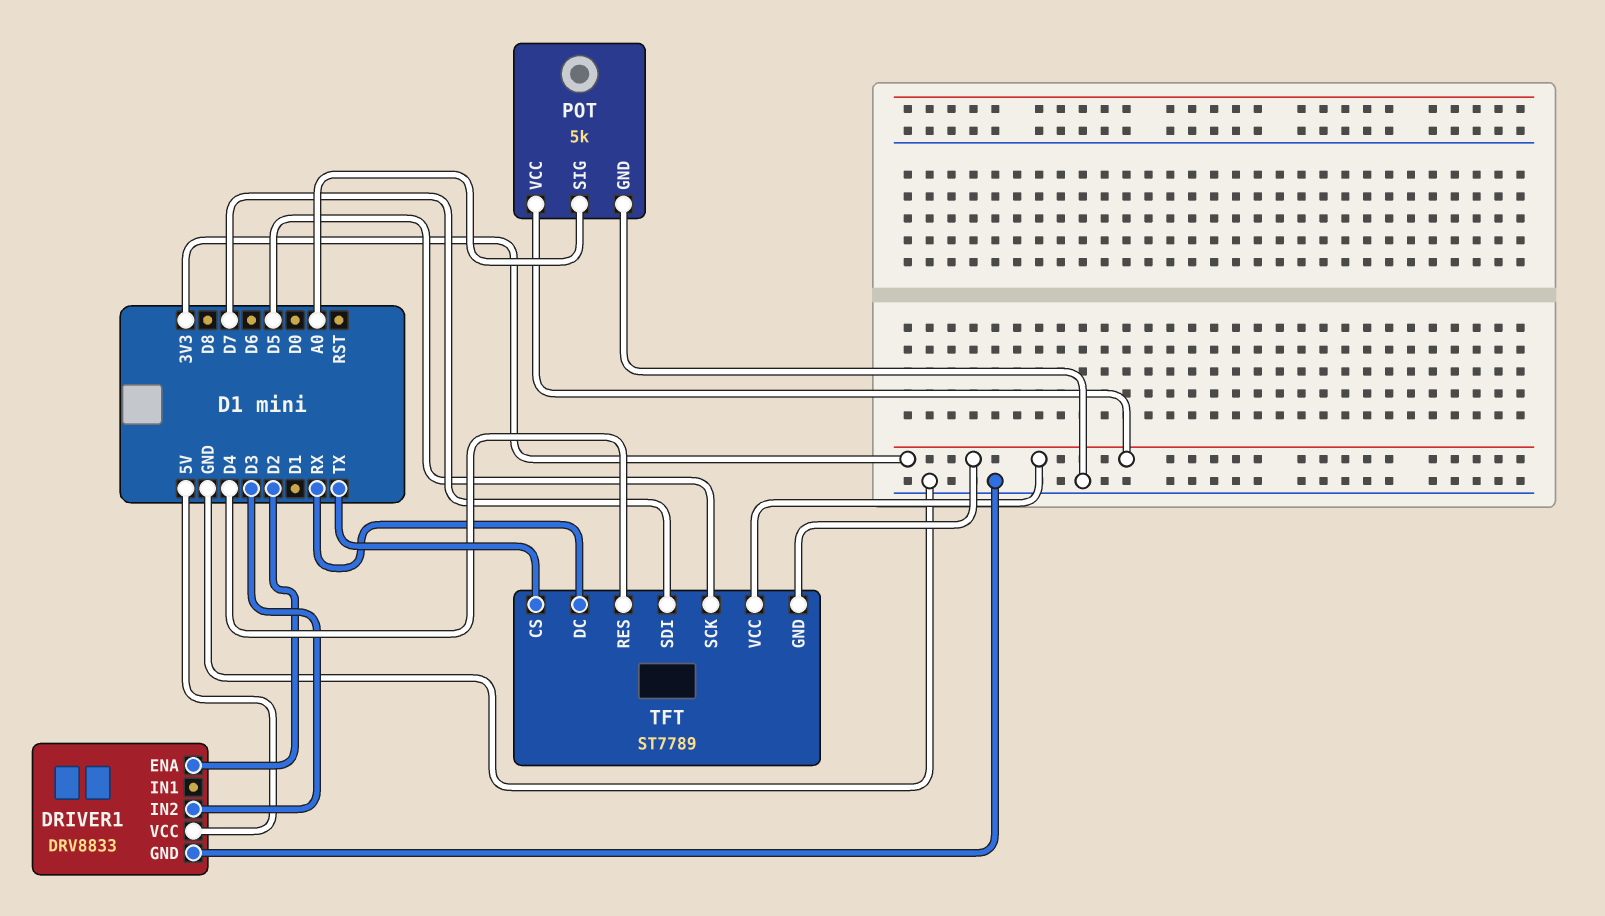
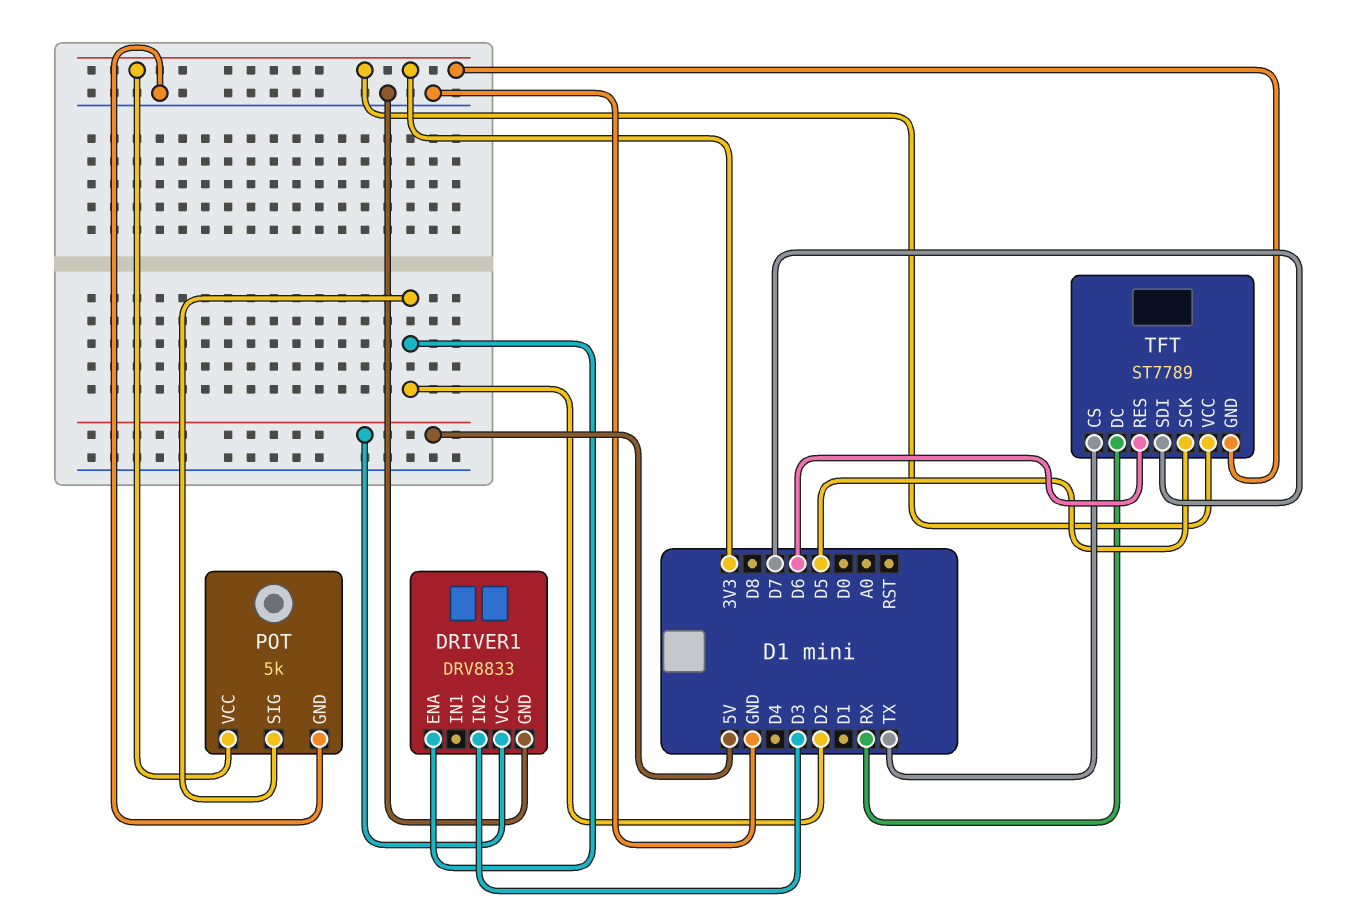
POT pin SIG: A0 -> D2
TFT pin RES: D4 -> D6

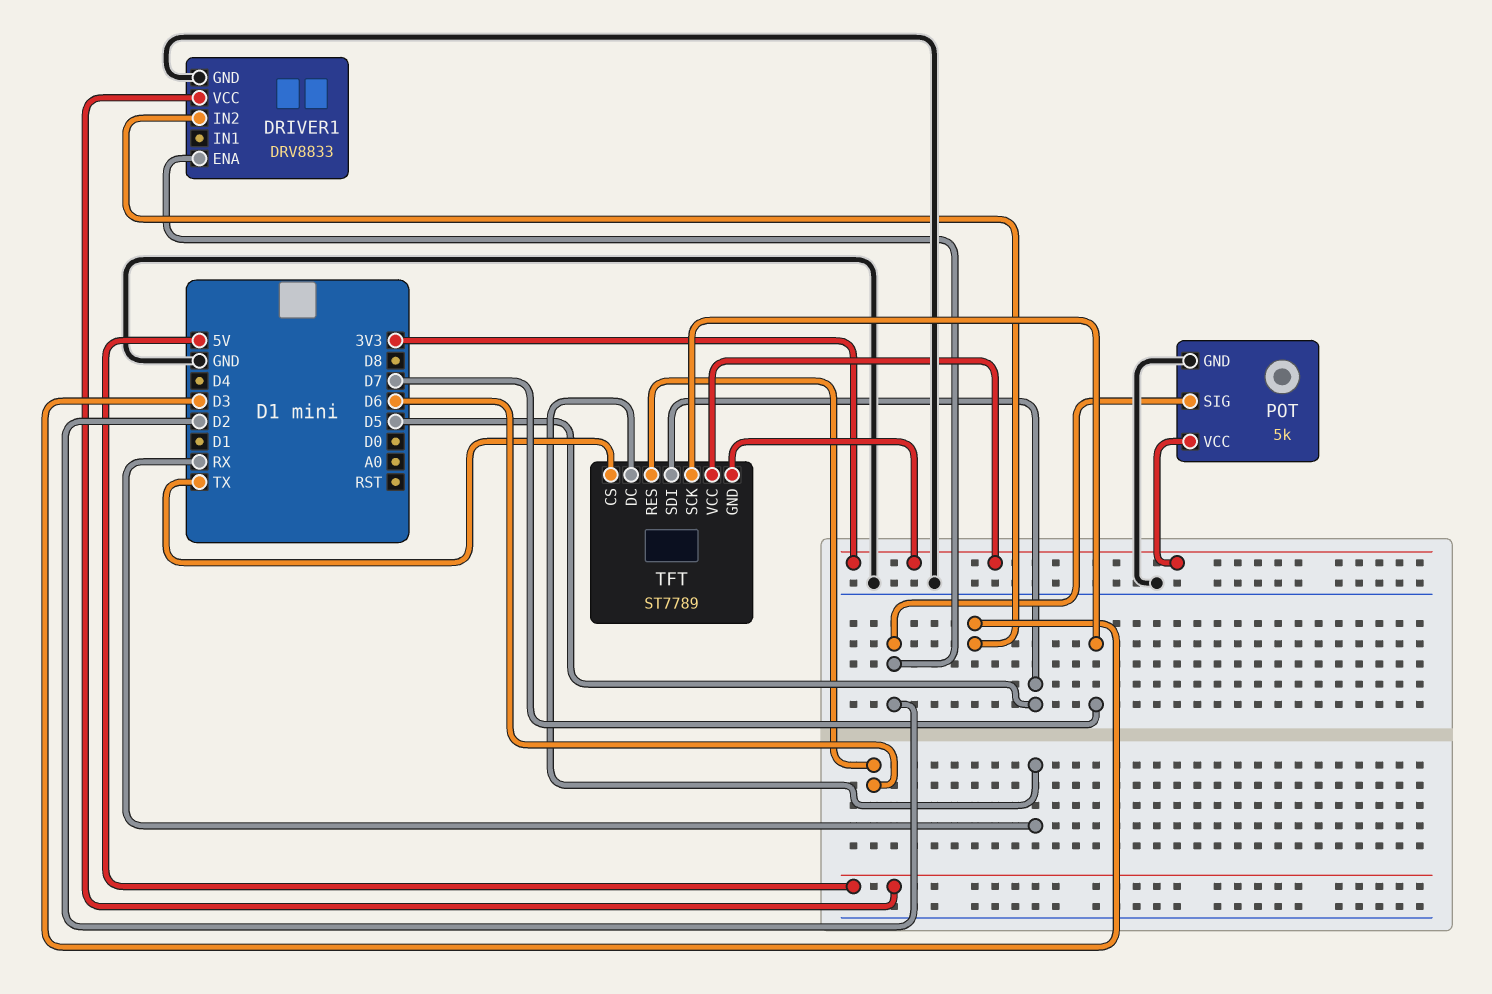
TFT pin SCK: D5 -> D7
TFT pin SDI: D7 -> D5

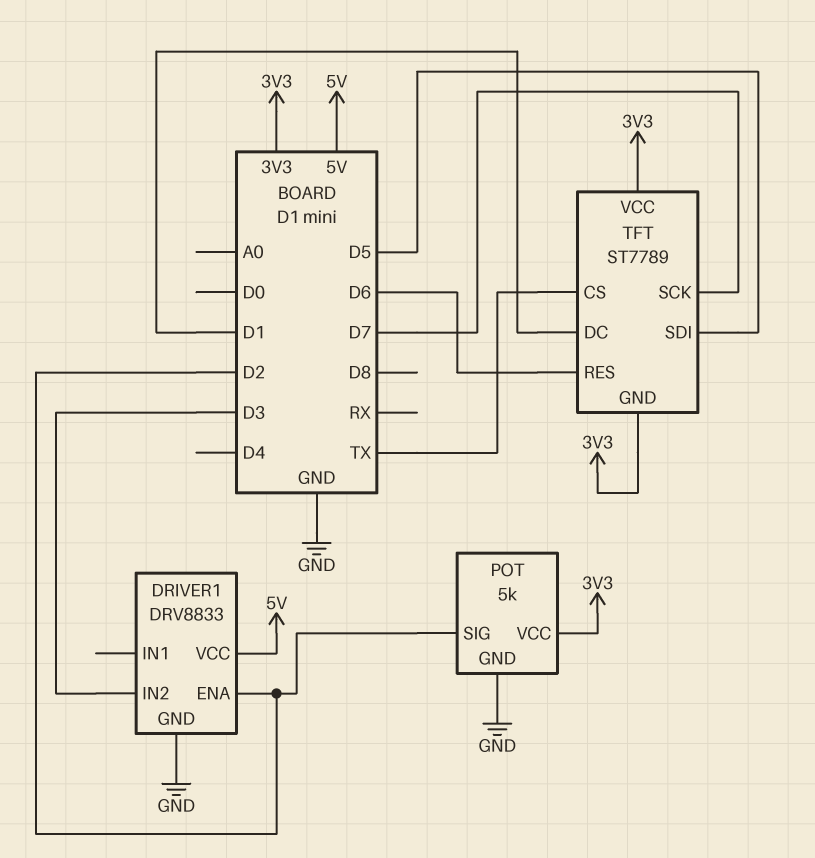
TFT pin DC: RX -> D1

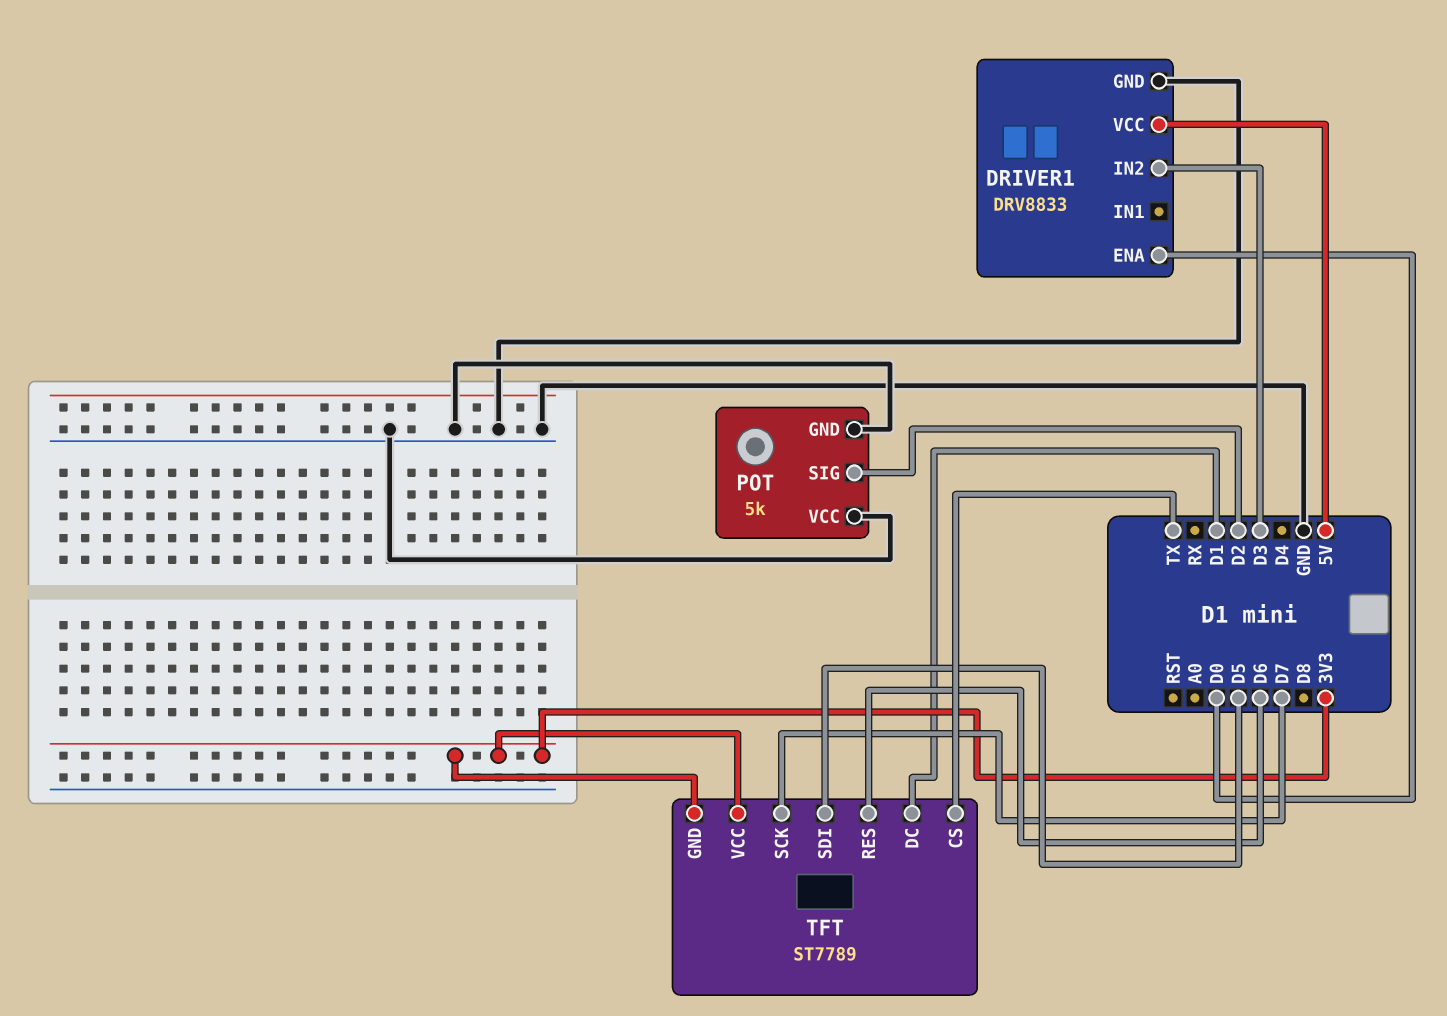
DRIVER1 pin ENA: D2 -> D0
POT pin VCC: 3V3 -> GND

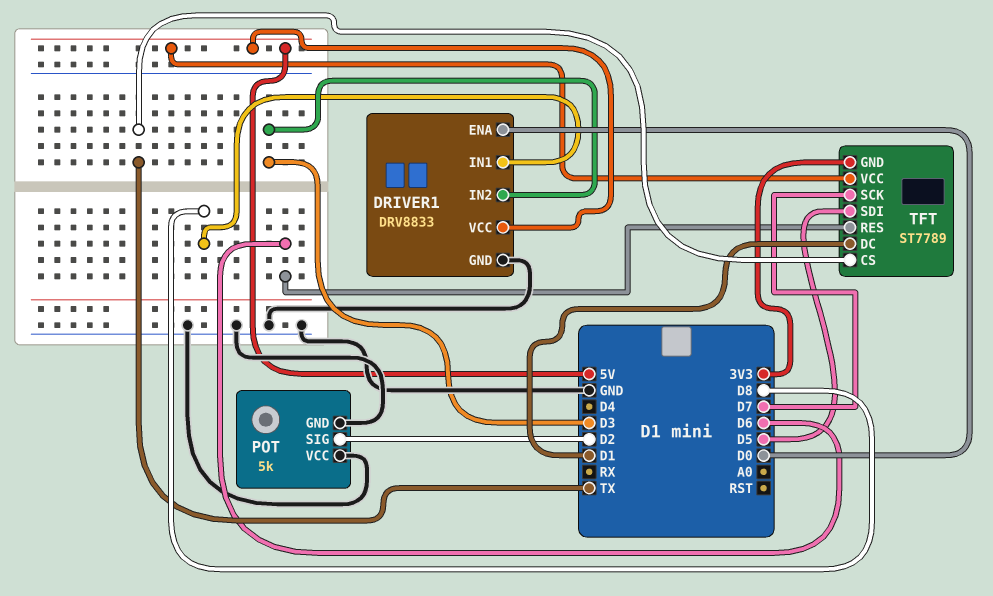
DRIVER1 pin IN1: none -> D8
TFT pin VCC: 3V3 -> 5V

